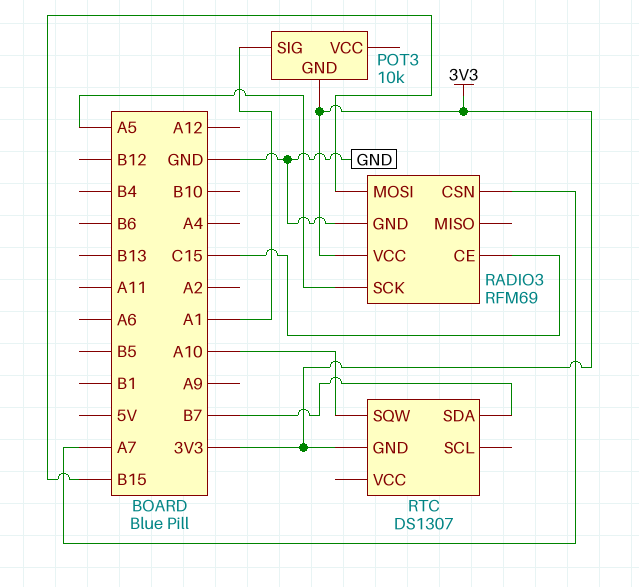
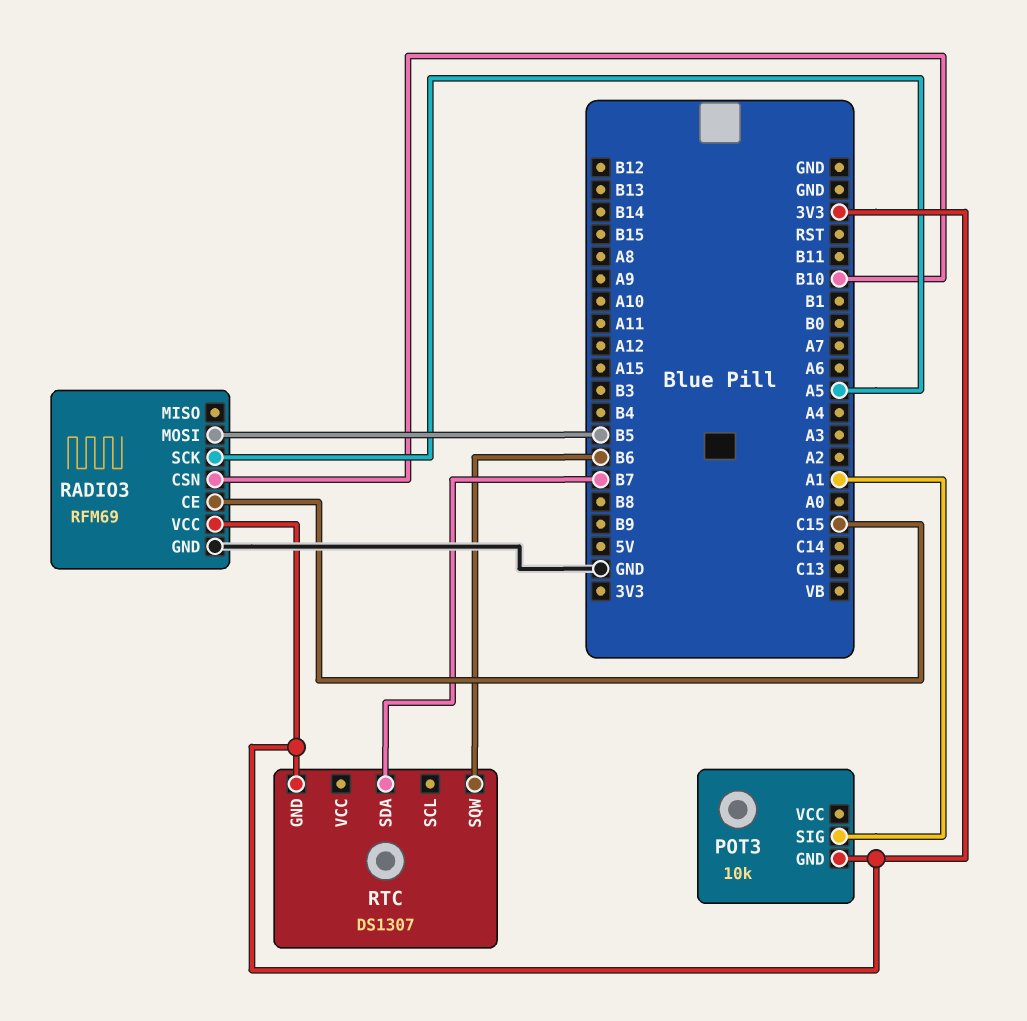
RADIO3 pin CSN: A7 -> B10
RADIO3 pin MOSI: B15 -> B5
RTC pin SQW: A10 -> B6

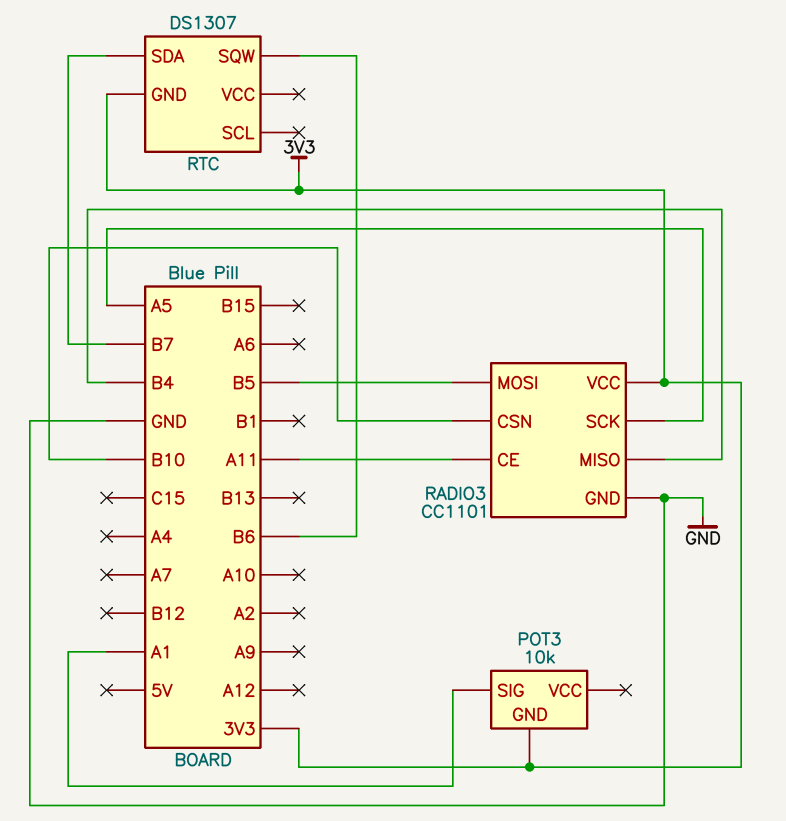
RADIO3: RFM69 -> CC1101
RADIO3 pin CE: C15 -> A11
RADIO3 pin MISO: none -> B4

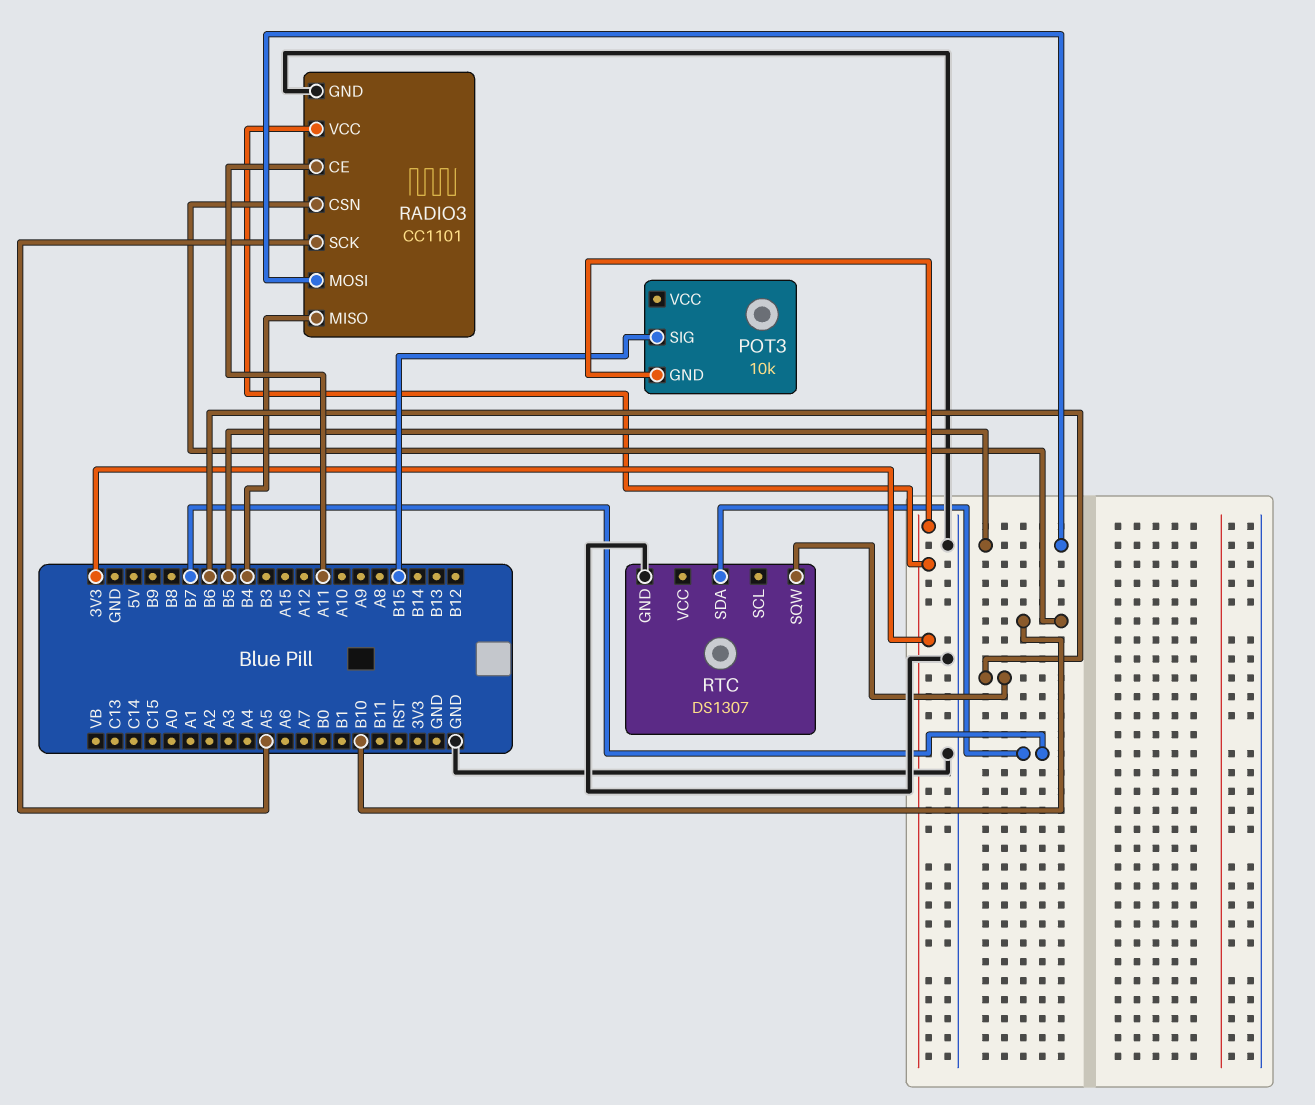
POT3 pin SIG: A1 -> B15
RTC pin GND: 3V3 -> GND

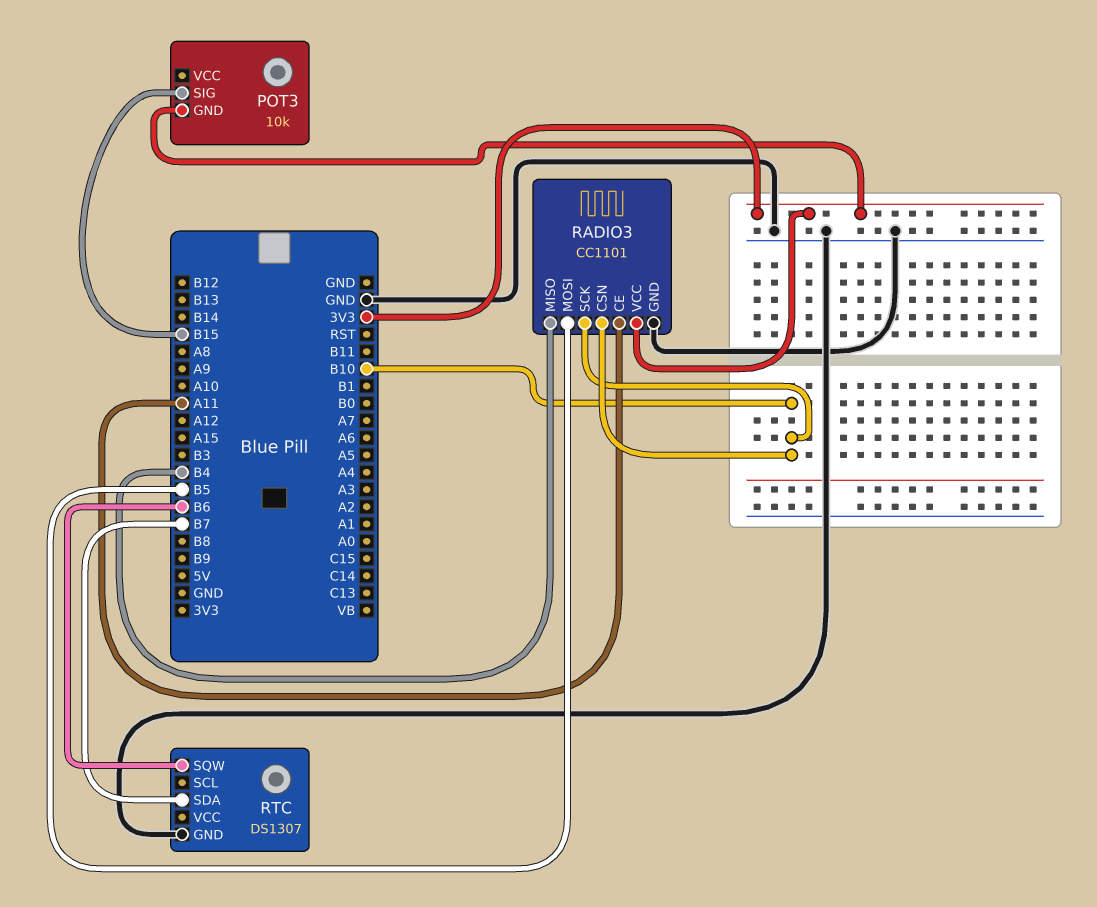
RADIO3 pin SCK: A5 -> B10

